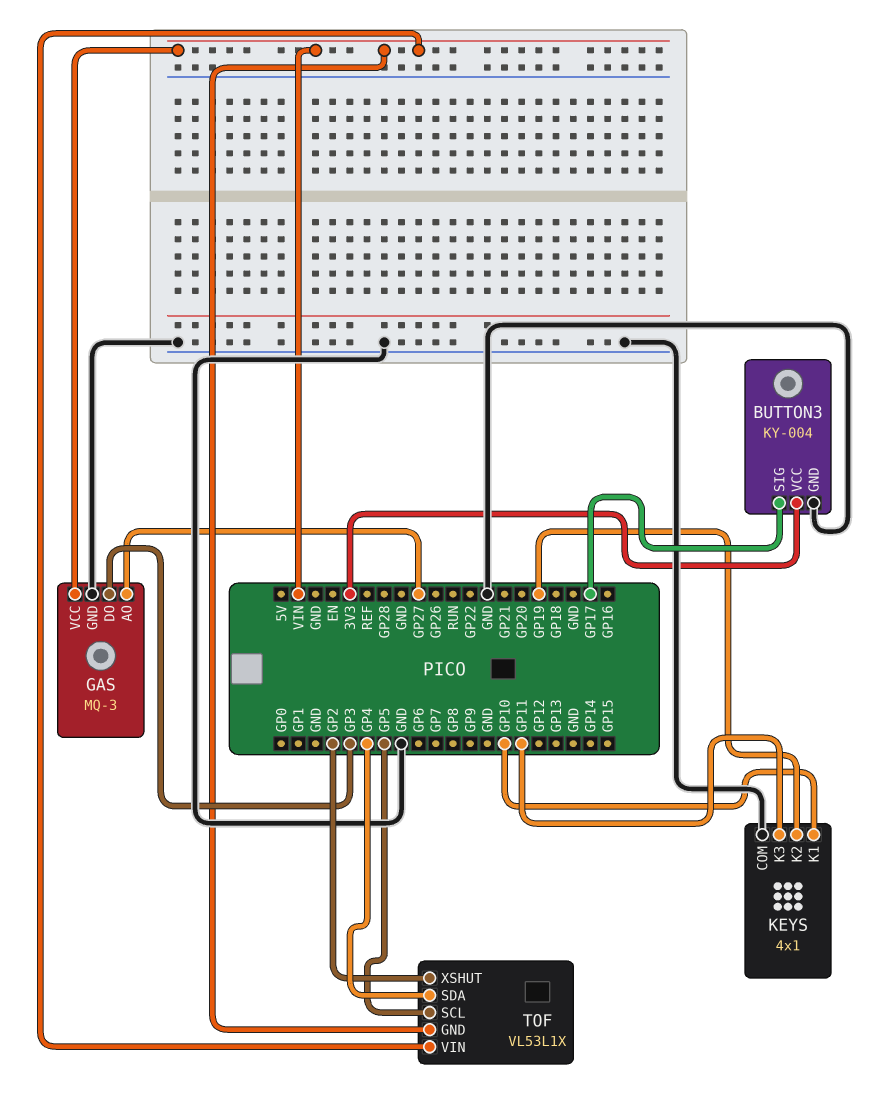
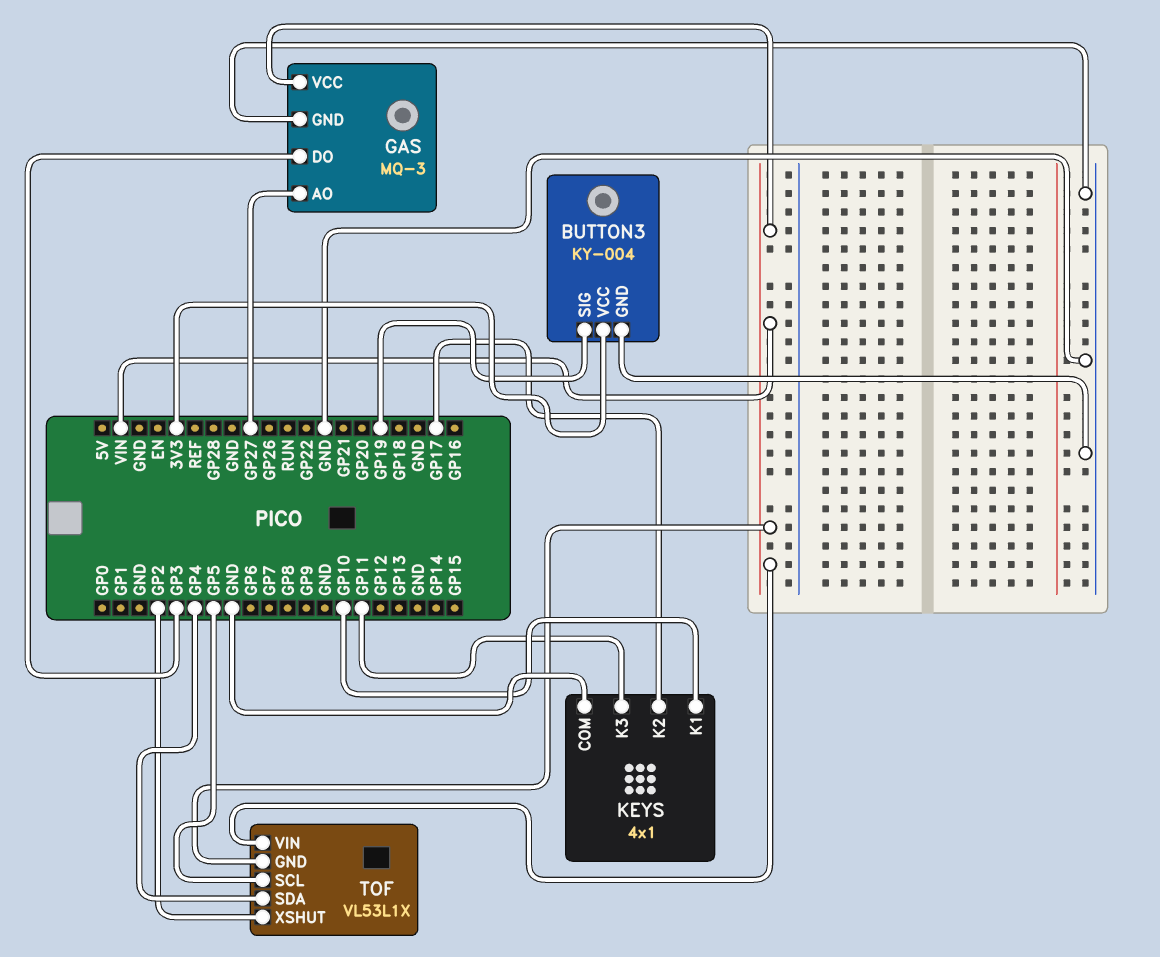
BUTTON3 pin SIG: GP17 -> GP19
KEYS pin K2: GP19 -> GP17

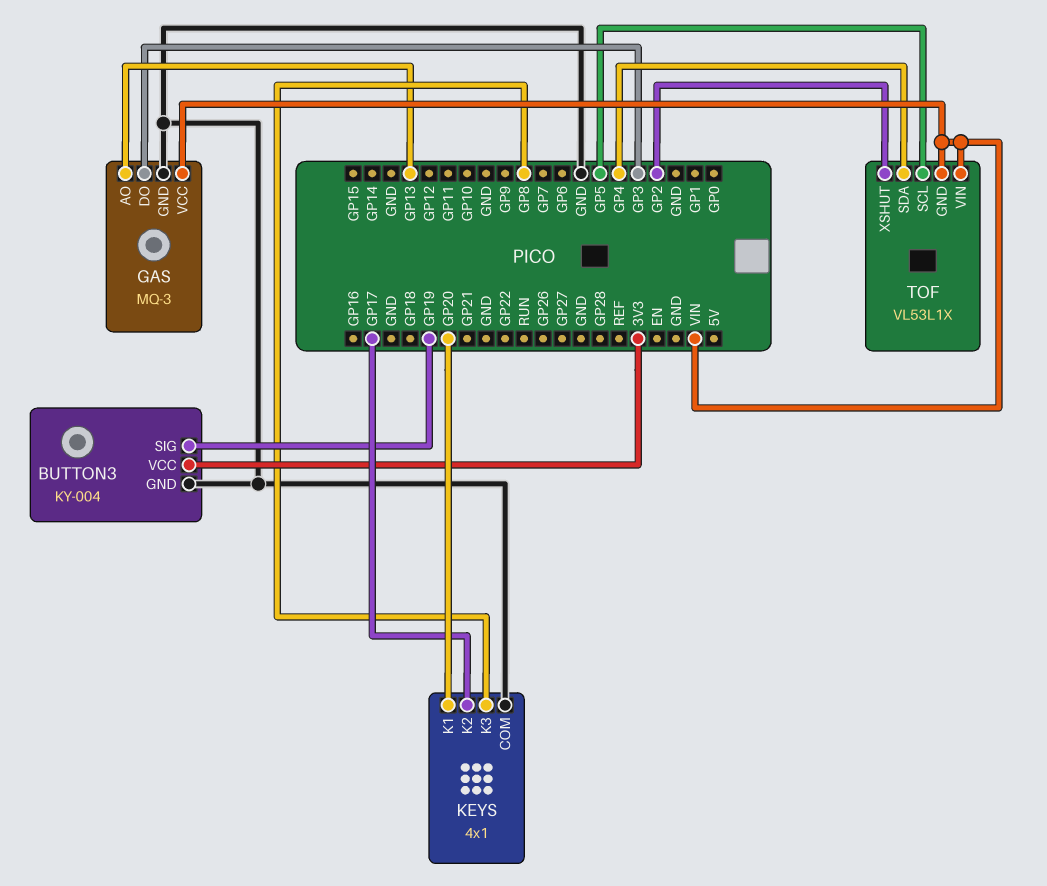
GAS pin AO: GP27 -> GP13
KEYS pin K1: GP10 -> GP20
KEYS pin K3: GP11 -> GP8

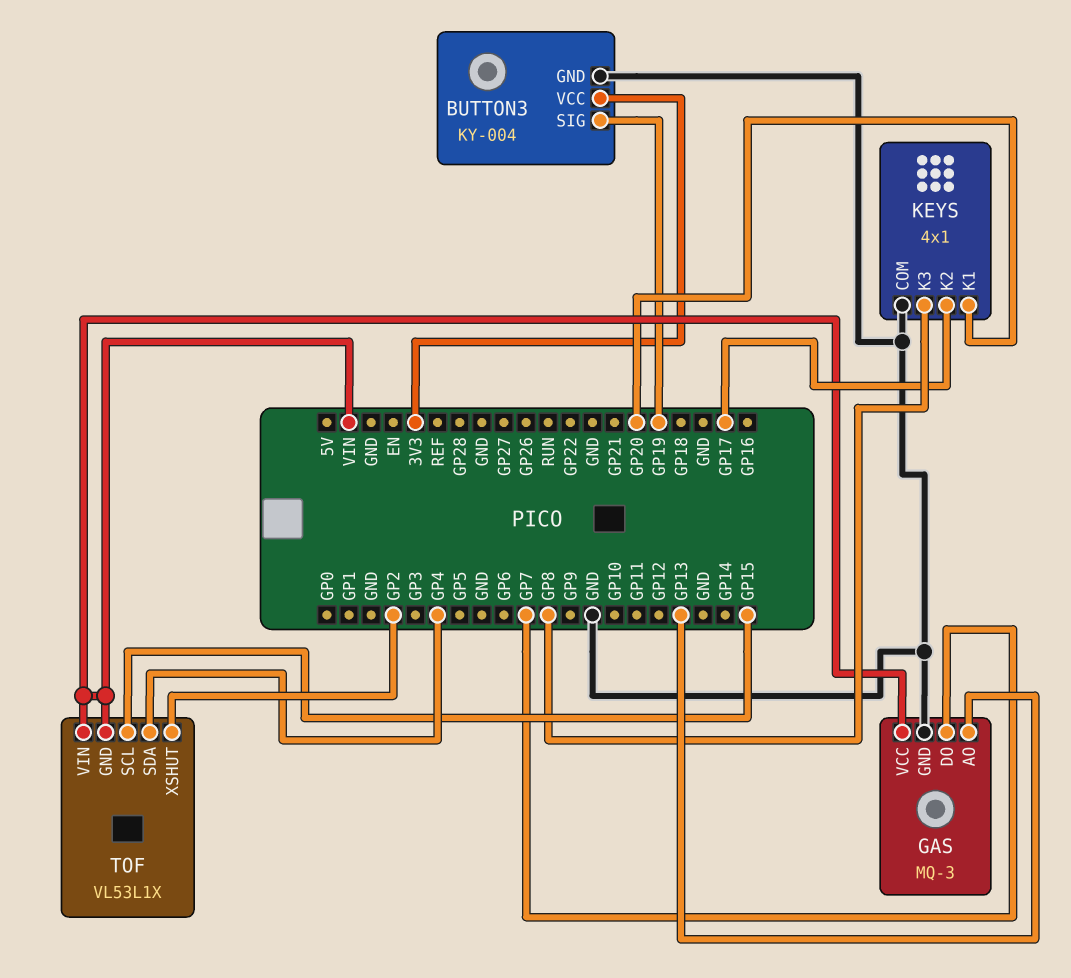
GAS pin DO: GP3 -> GP7
TOF pin SCL: GP5 -> GP15

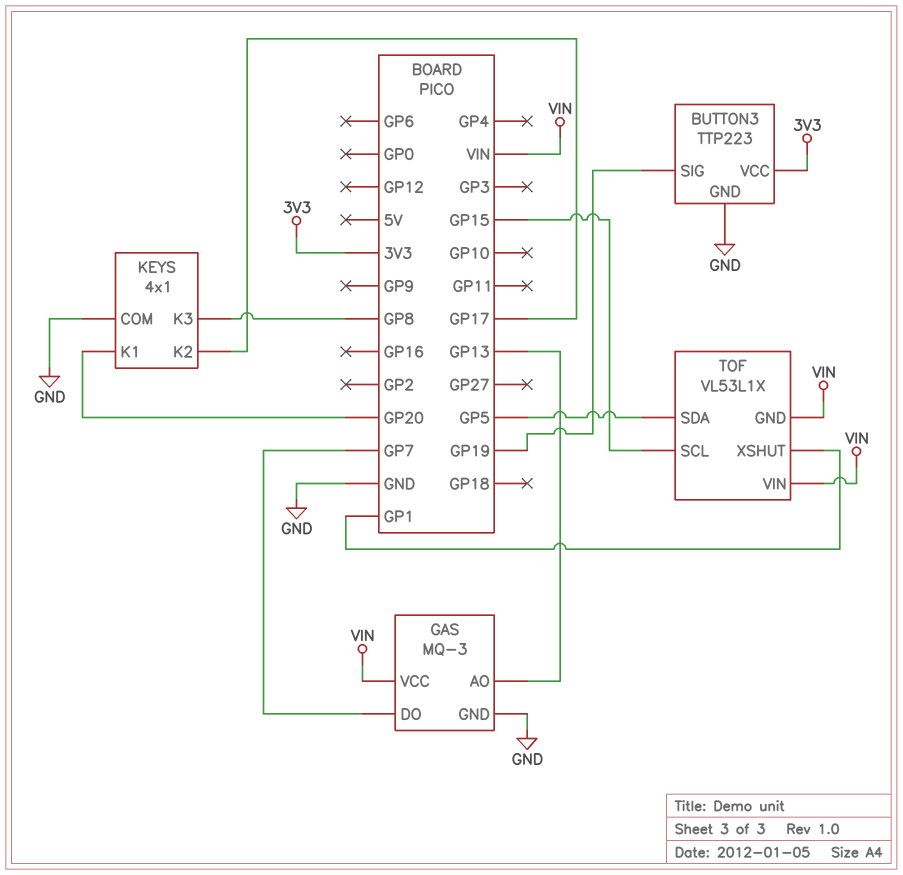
BUTTON3: KY-004 -> TTP223
TOF pin SDA: GP4 -> GP5
TOF pin XSHUT: GP2 -> GP1

